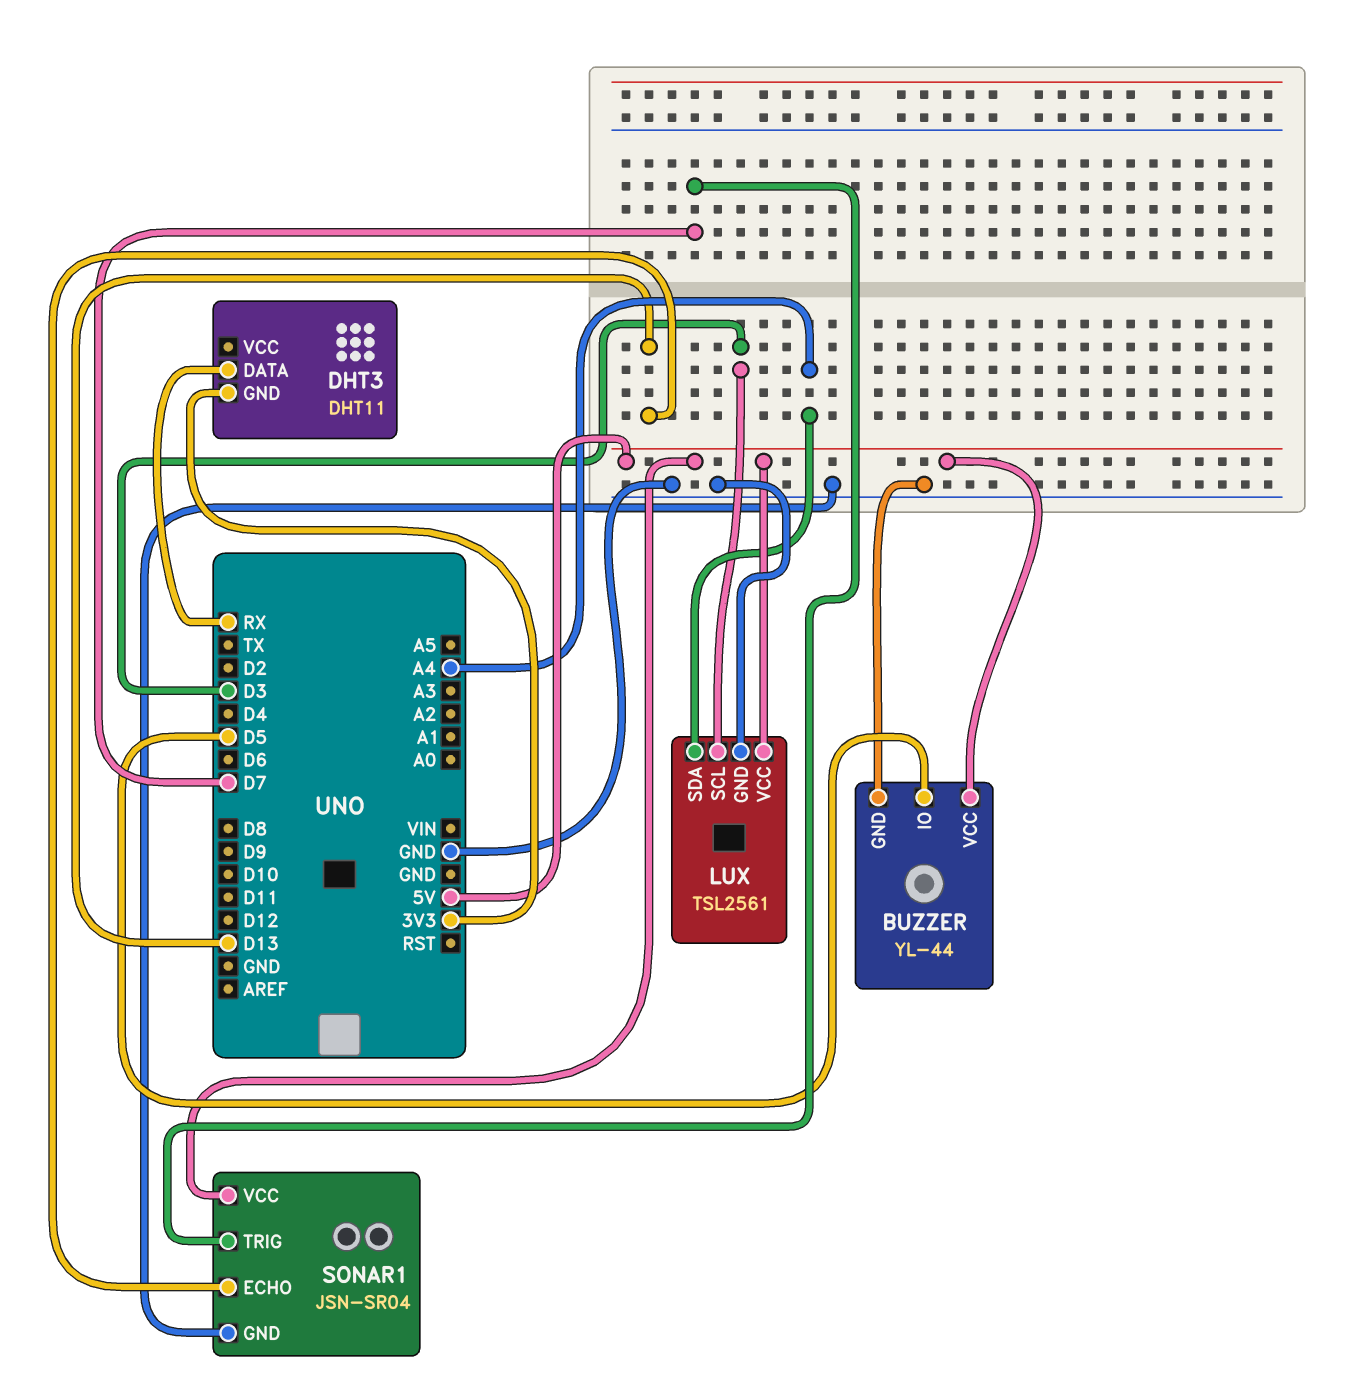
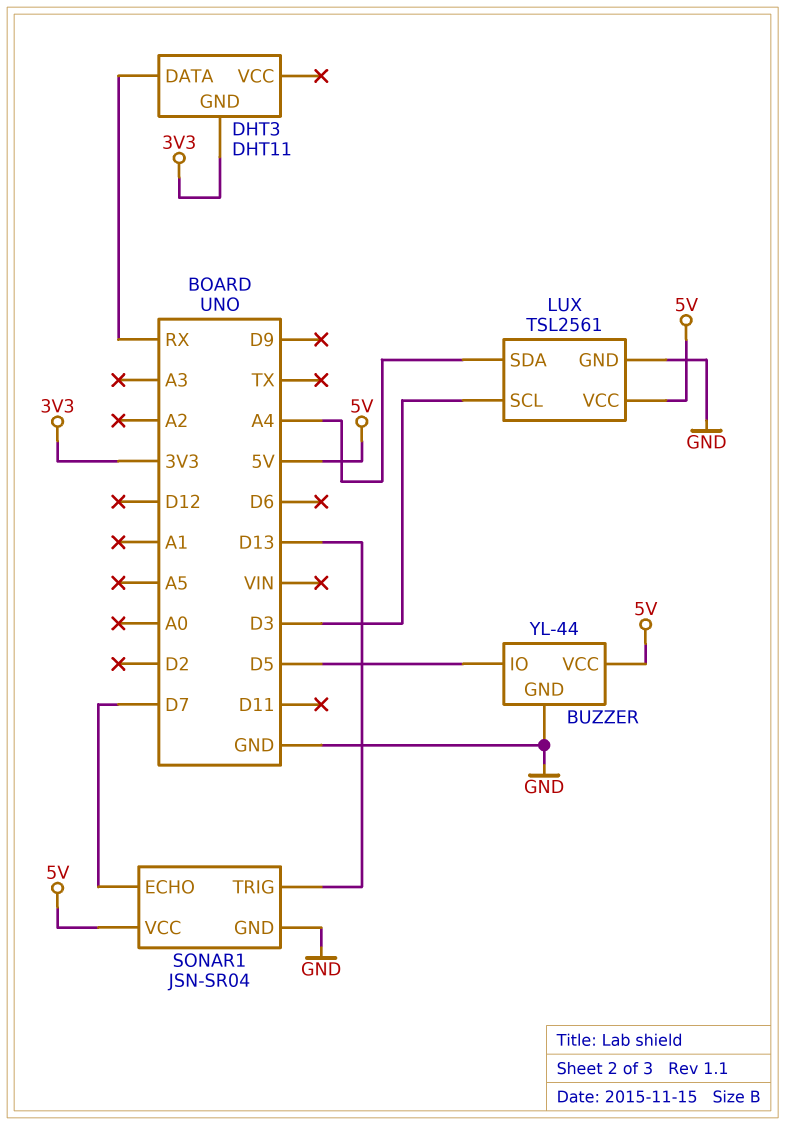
SONAR1 pin ECHO: D13 -> D7
SONAR1 pin TRIG: D7 -> D13

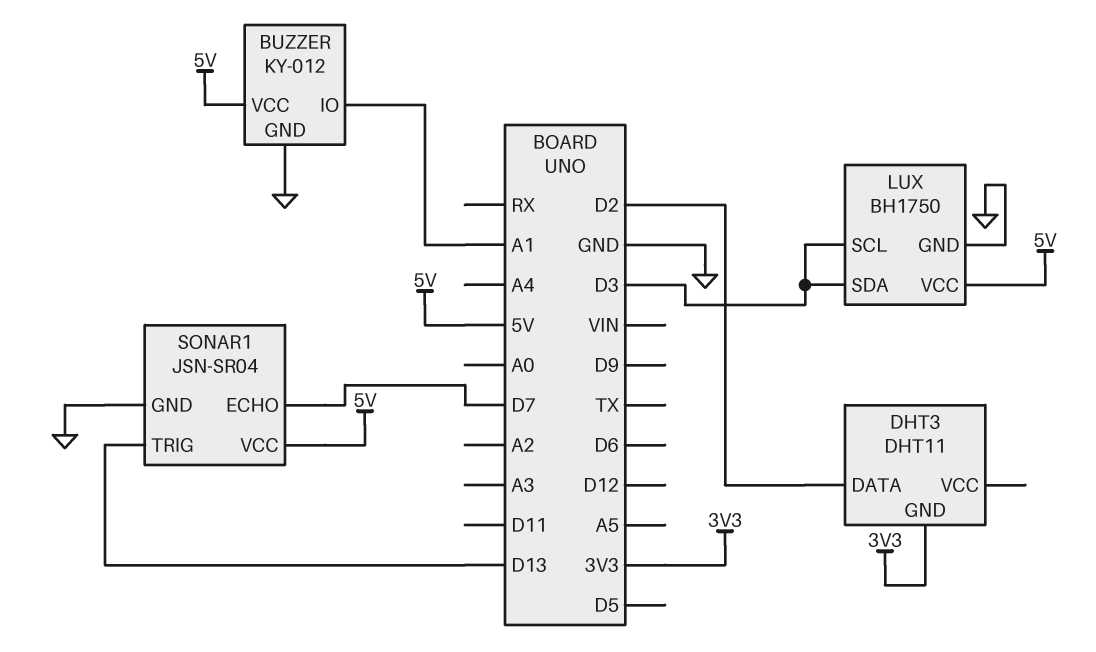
BUZZER: YL-44 -> KY-012
BUZZER pin IO: D5 -> A1
DHT3 pin DATA: RX -> D2
LUX: TSL2561 -> BH1750
LUX pin SDA: A4 -> D3

